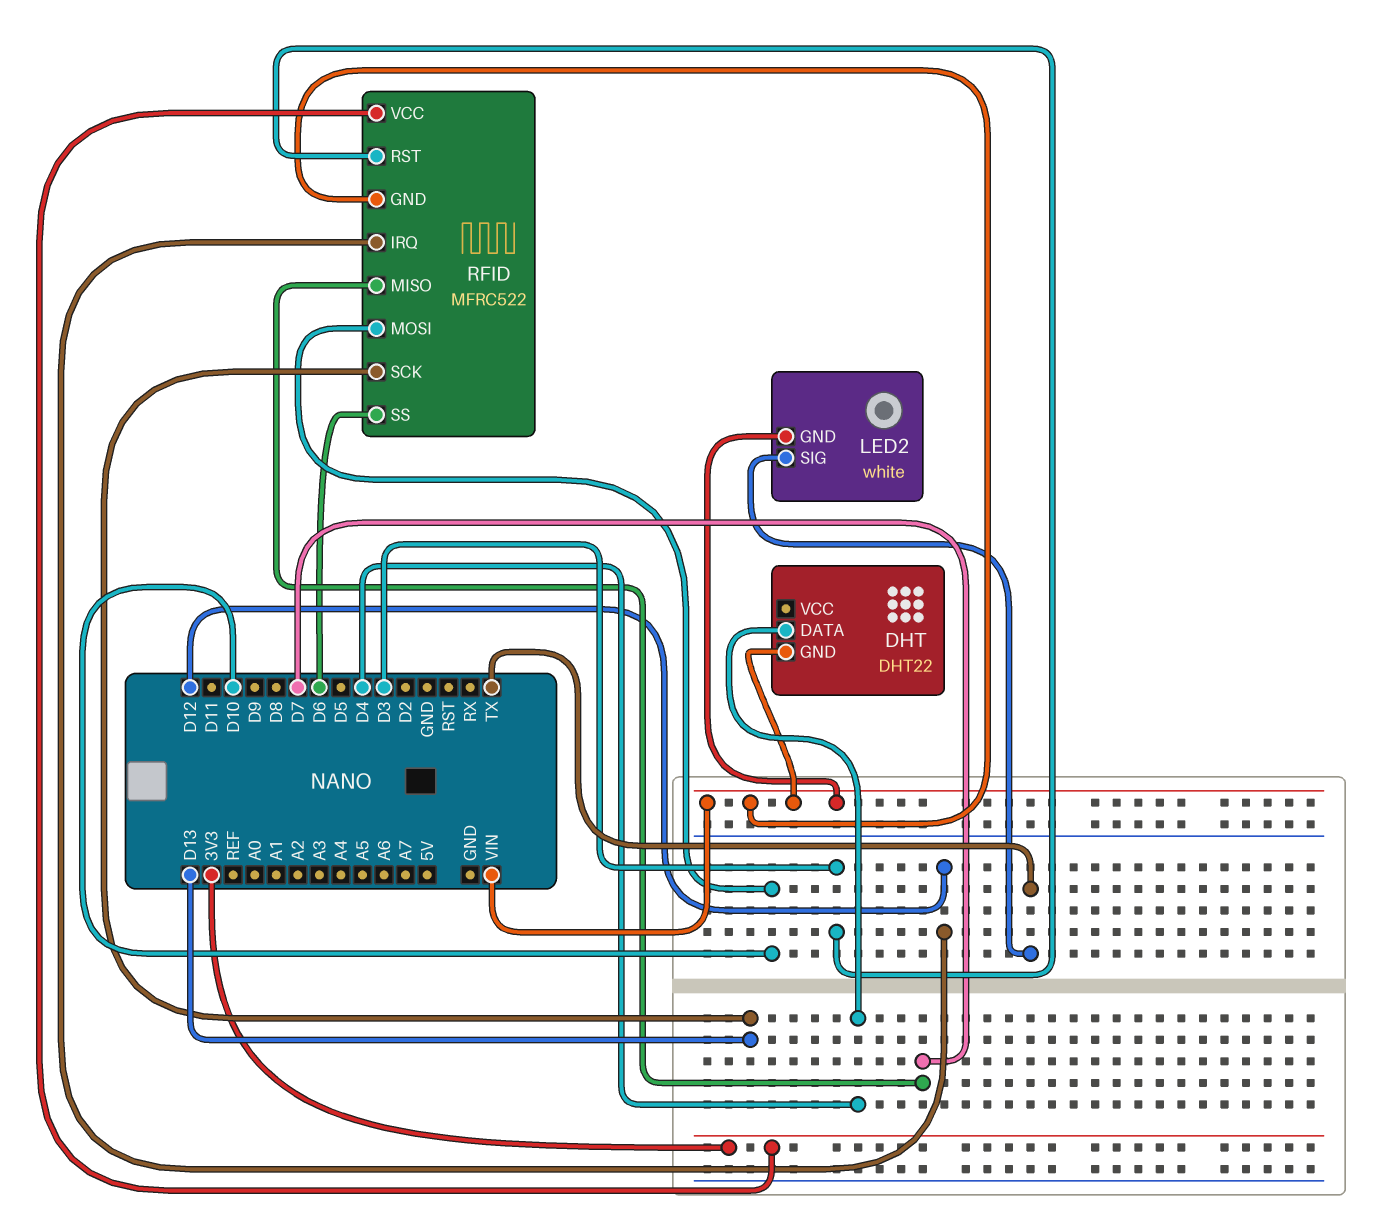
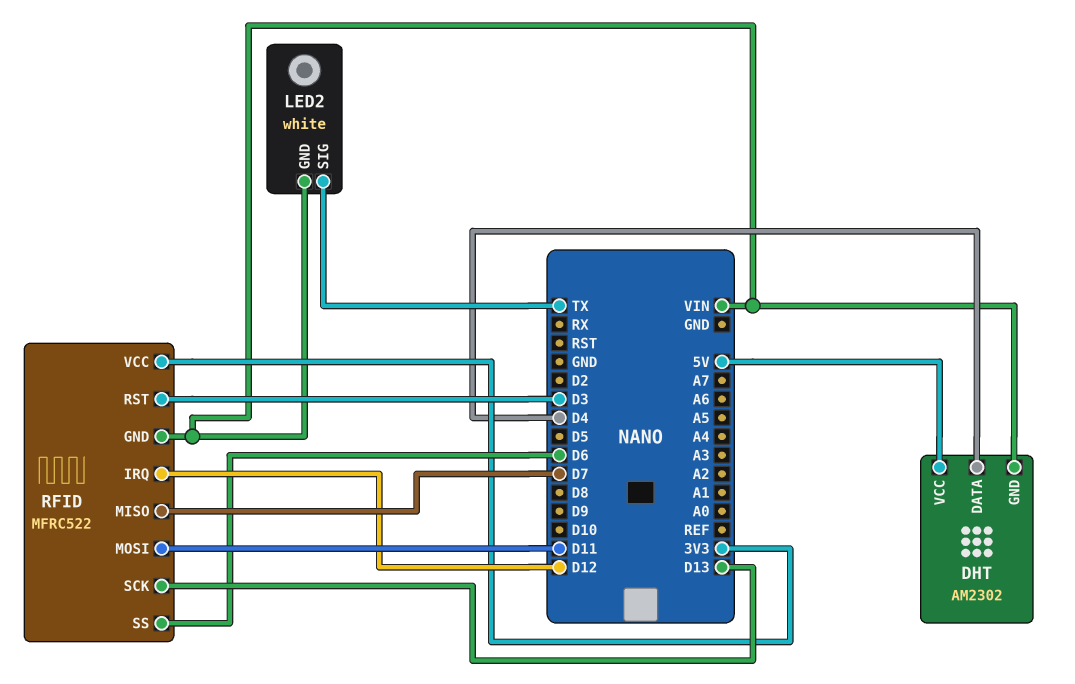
DHT: DHT22 -> AM2302
DHT pin VCC: none -> 5V
RFID pin MOSI: D10 -> D11

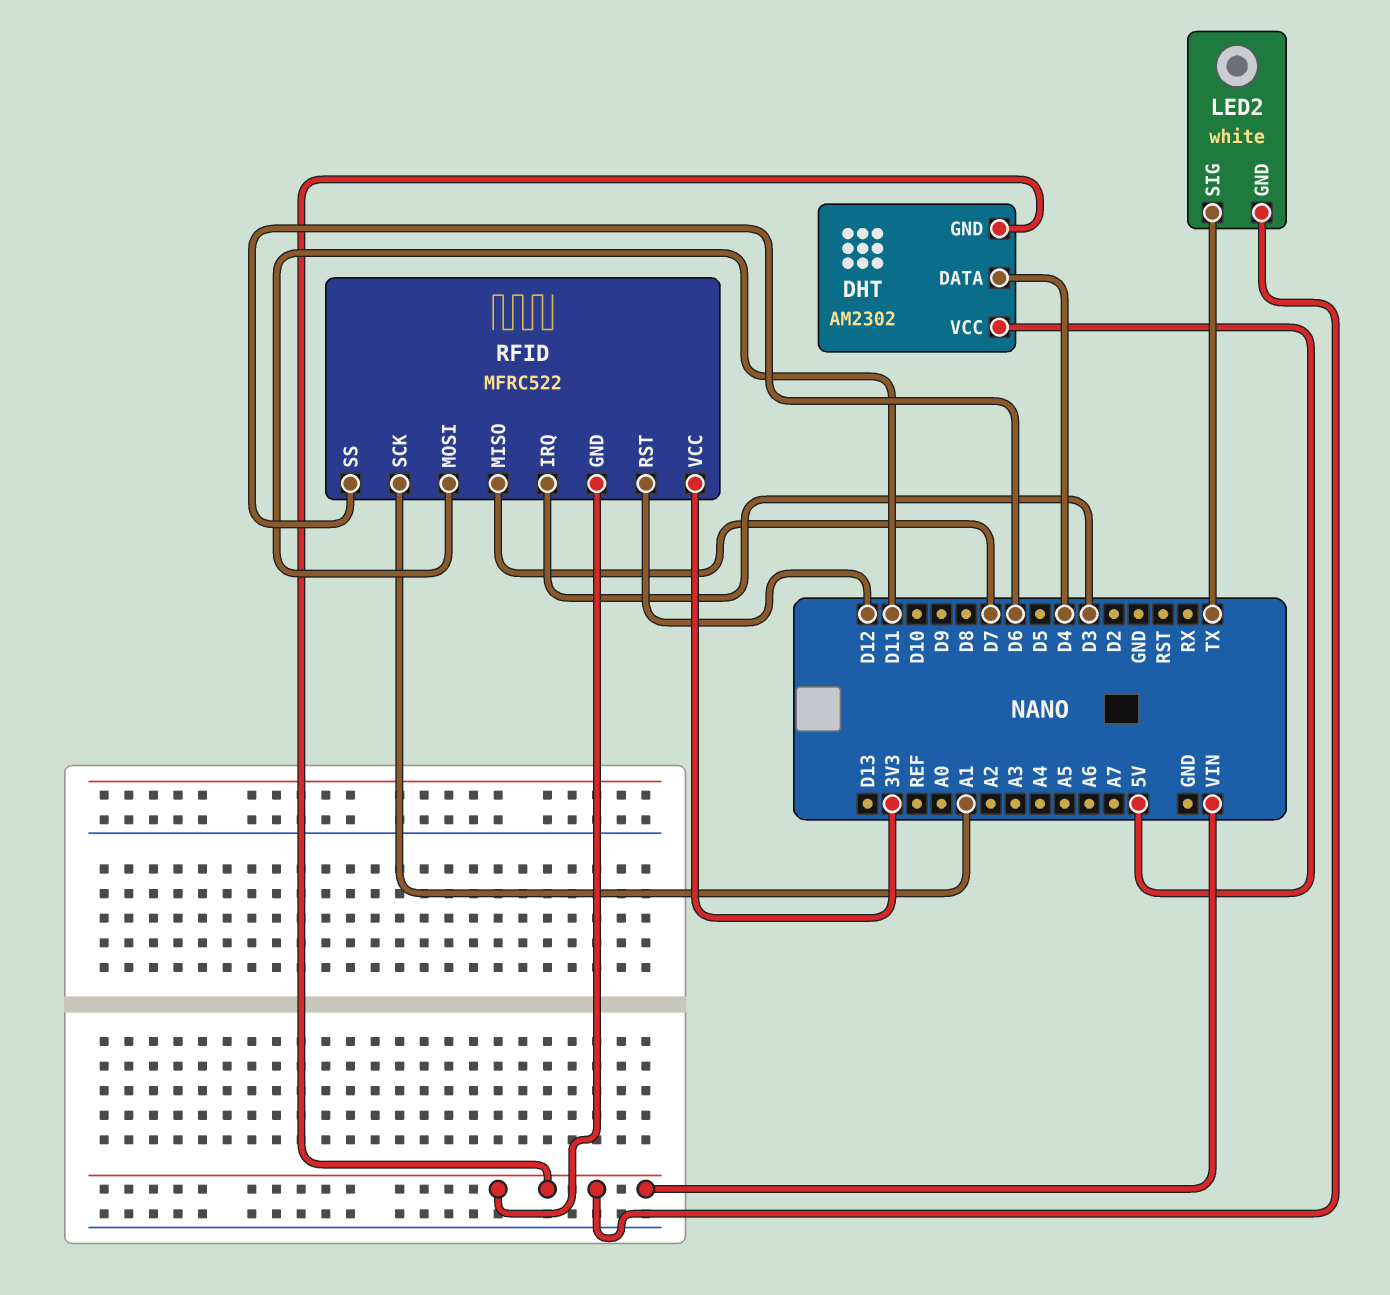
RFID pin IRQ: D12 -> D3
RFID pin RST: D3 -> D12
RFID pin SCK: D13 -> A1

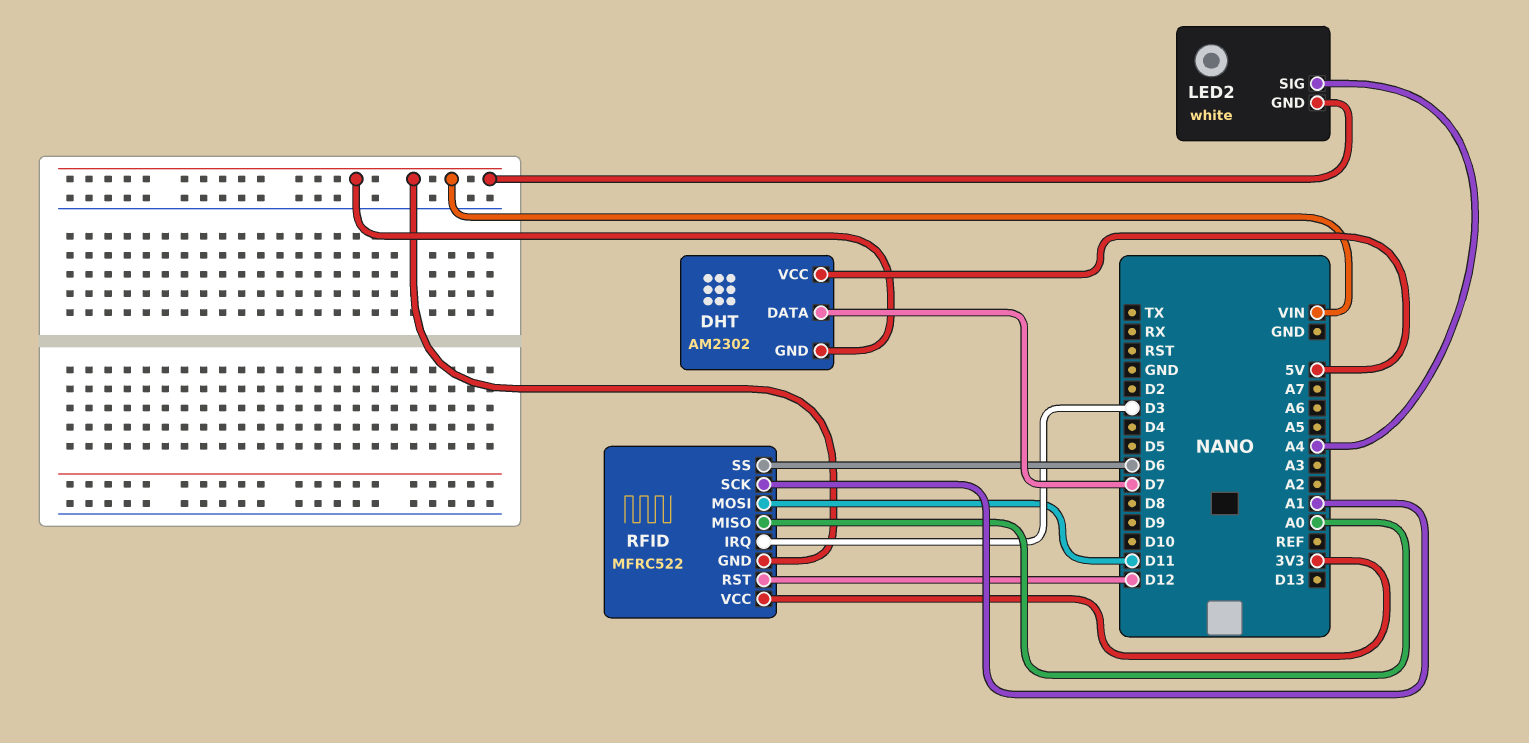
DHT pin DATA: D4 -> D7
LED2 pin SIG: TX -> A4
RFID pin MISO: D7 -> A0

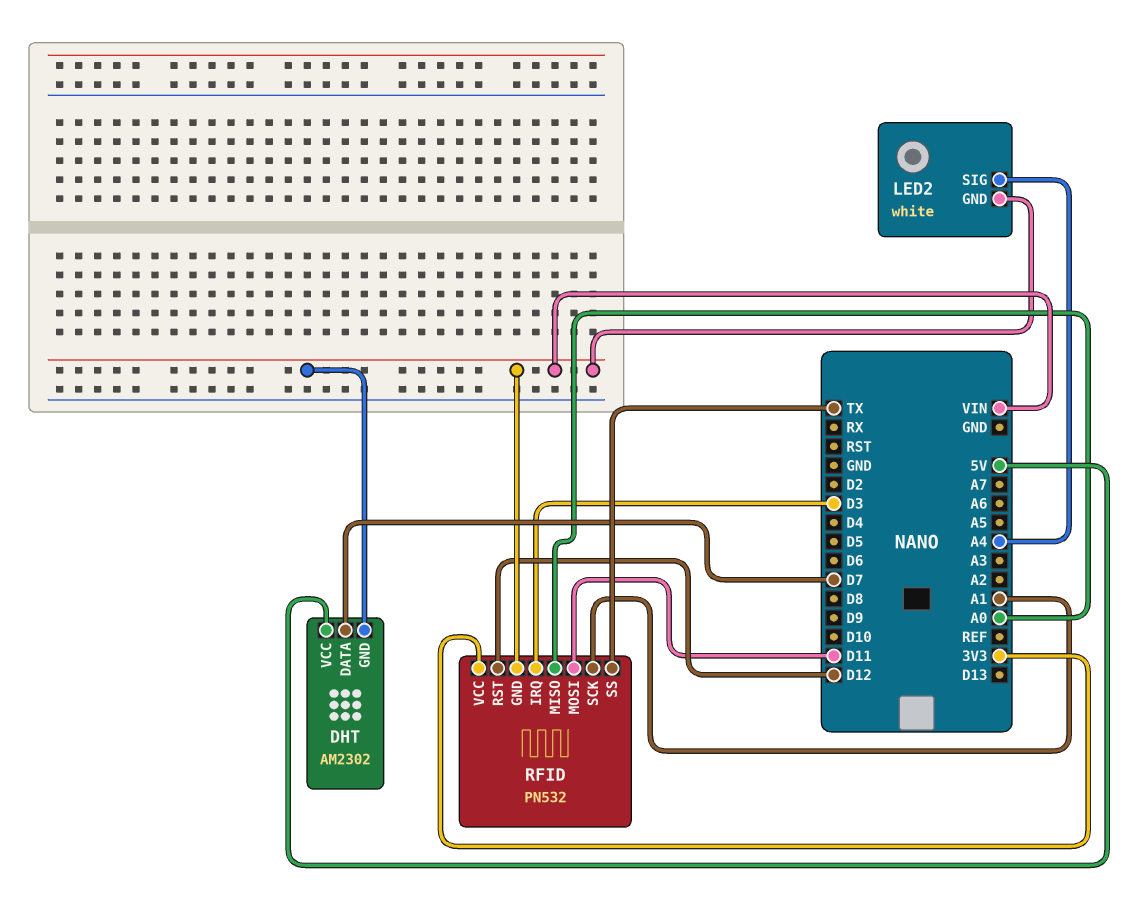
RFID: MFRC522 -> PN532
RFID pin SS: D6 -> TX

